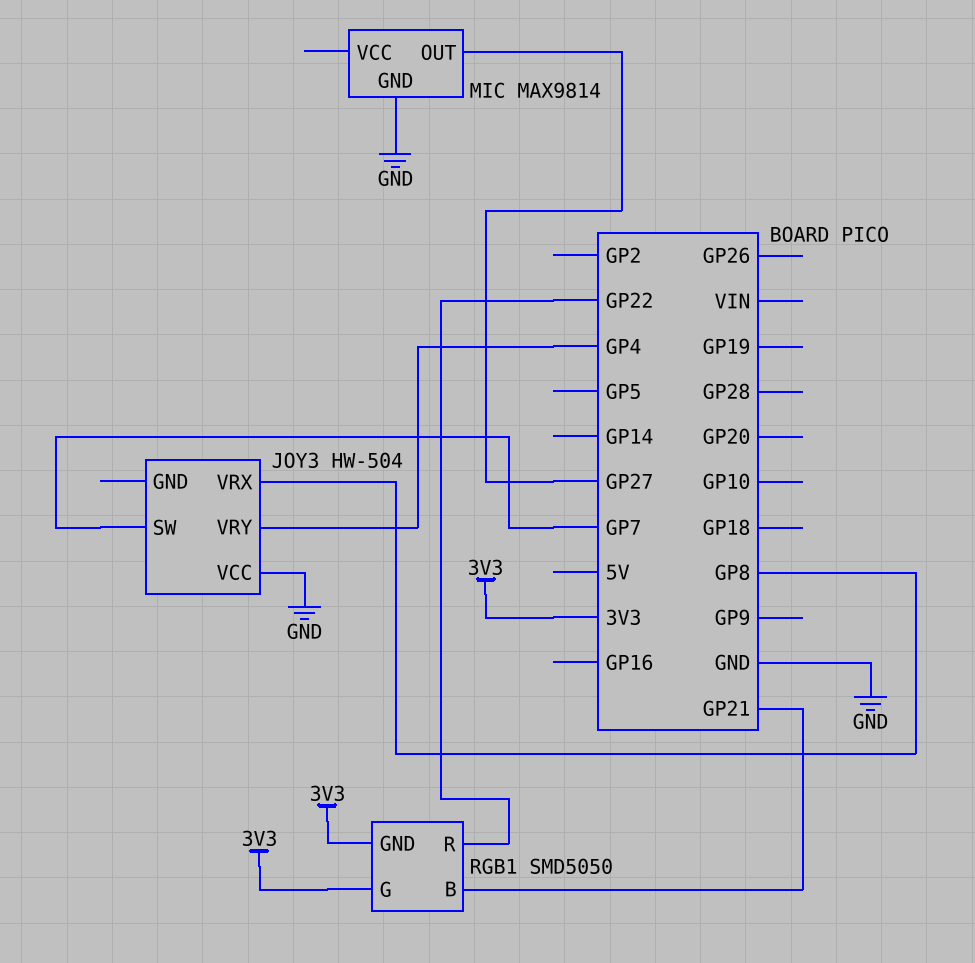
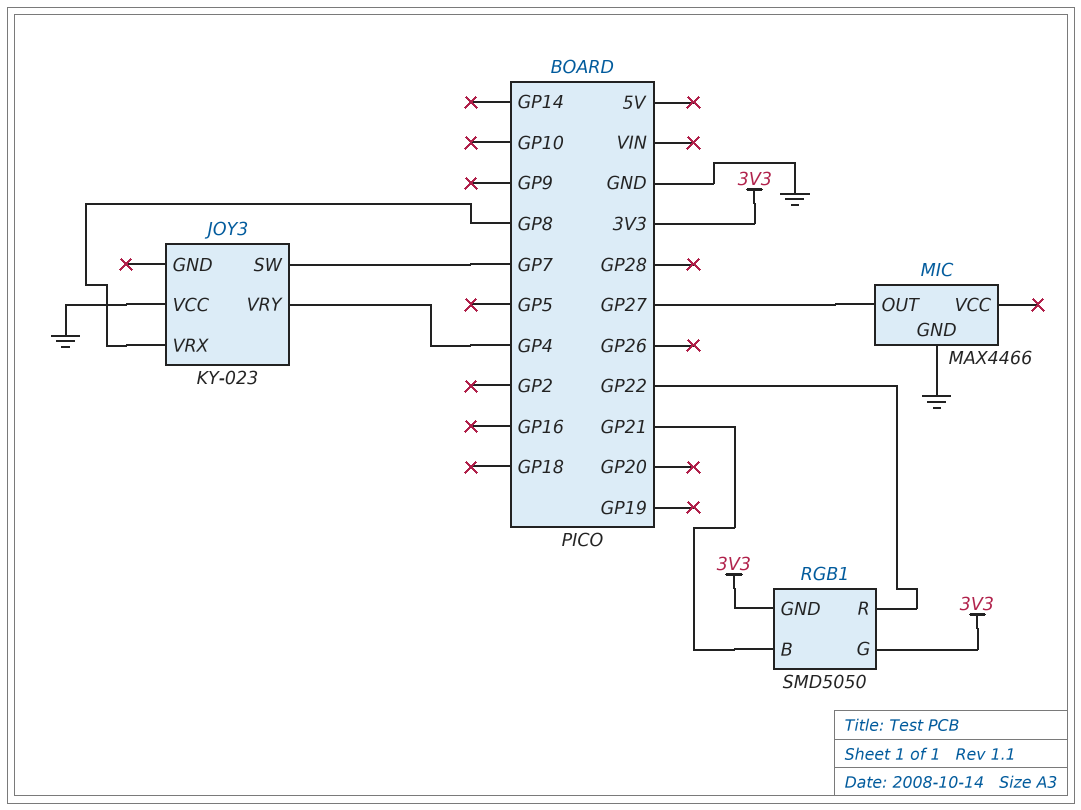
JOY3: HW-504 -> KY-023
MIC: MAX9814 -> MAX4466

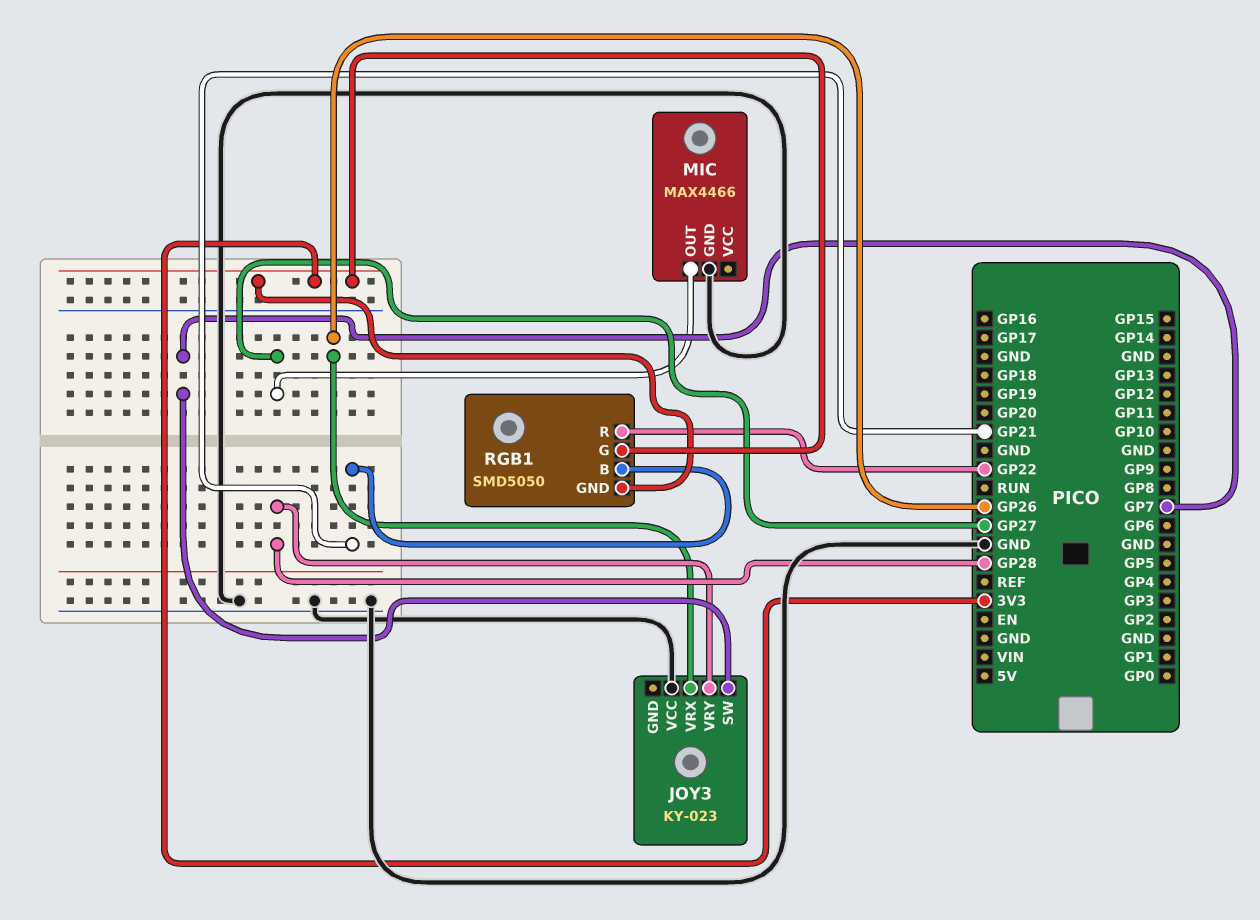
JOY3 pin VRX: GP8 -> GP26
JOY3 pin VRY: GP4 -> GP28

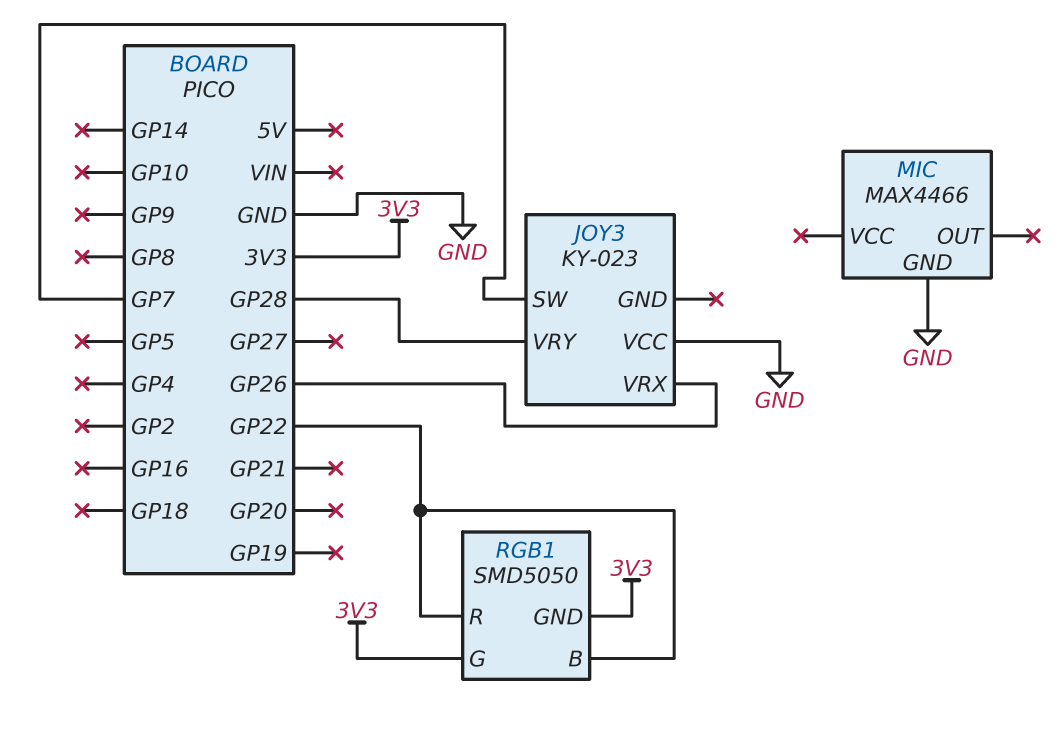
MIC pin OUT: GP27 -> none
RGB1 pin B: GP21 -> GP22

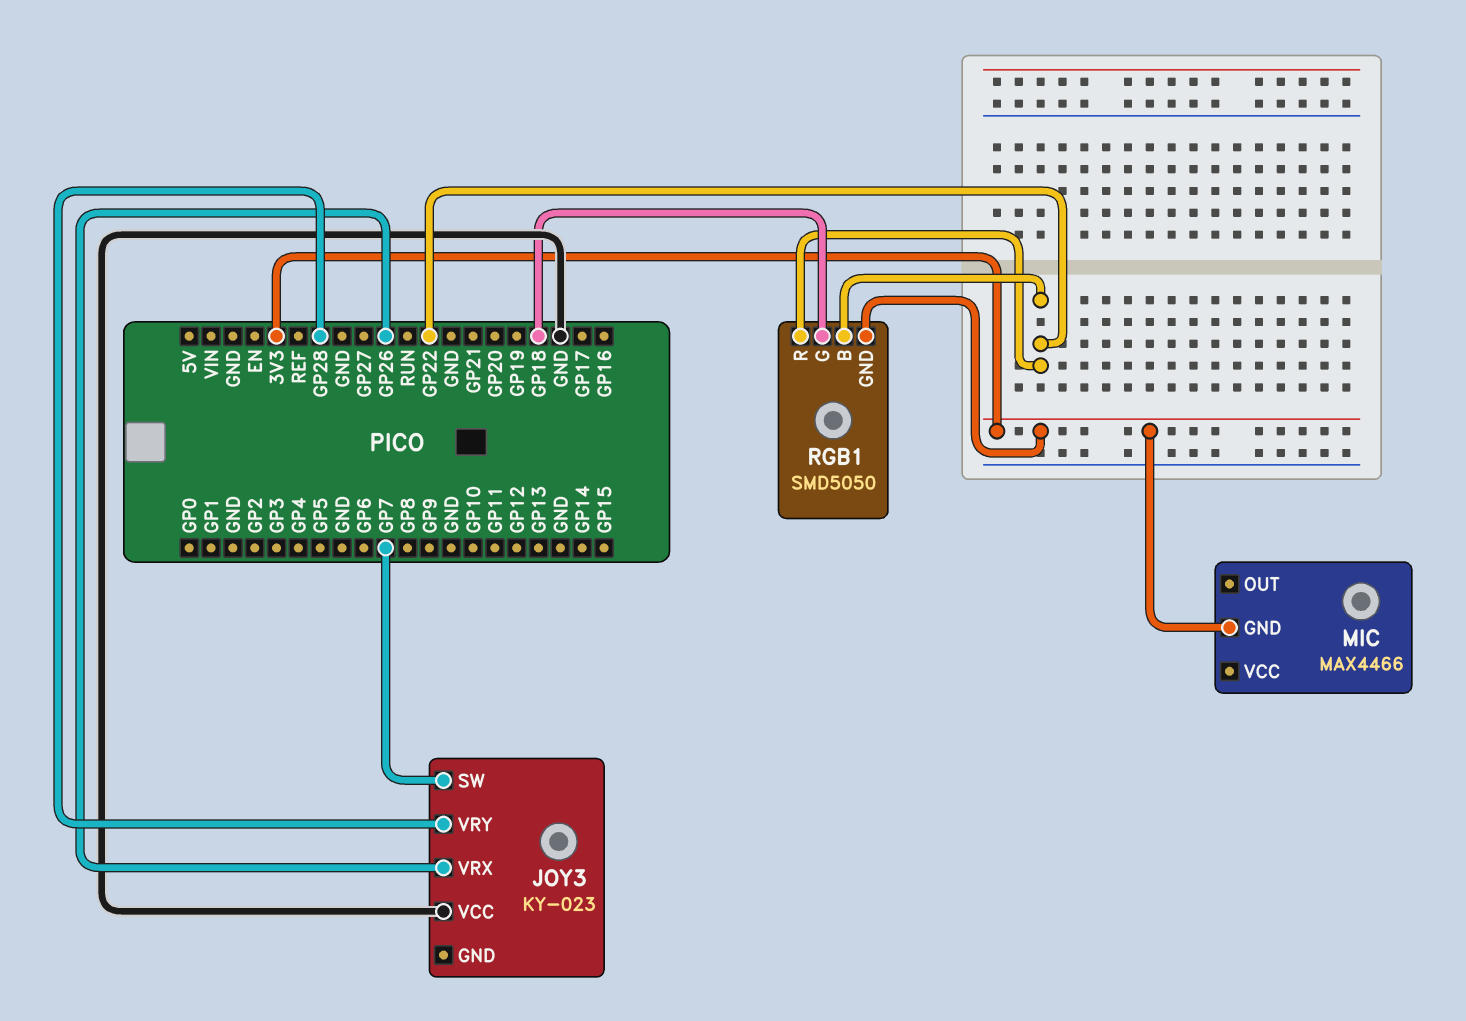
MIC pin GND: GND -> 3V3
RGB1 pin G: 3V3 -> GP18

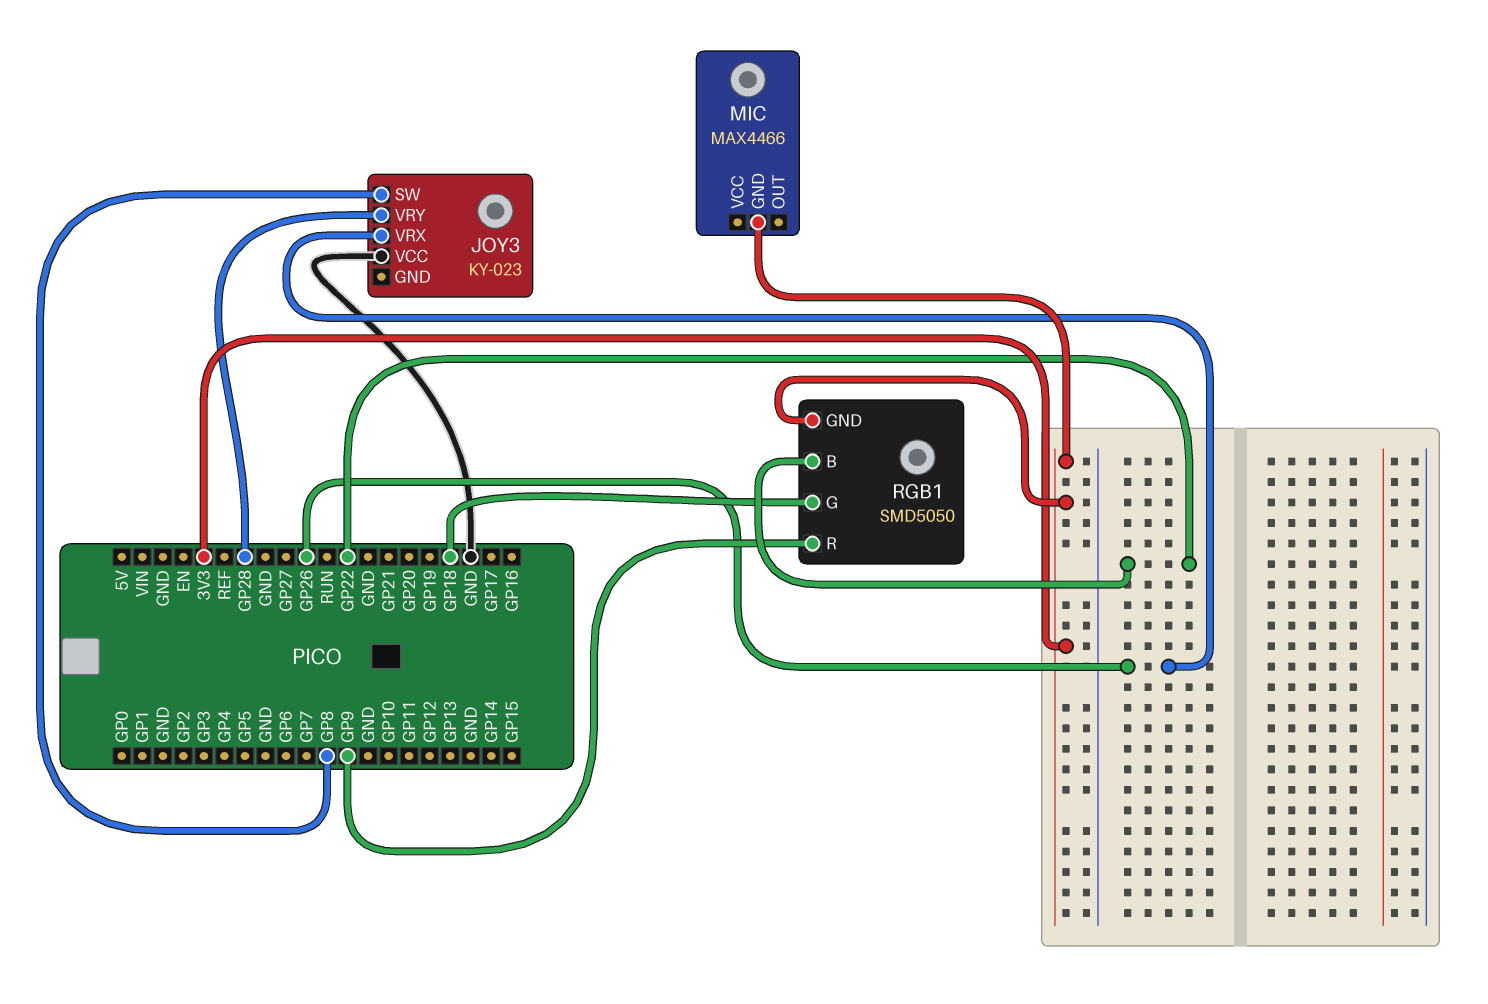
JOY3 pin SW: GP7 -> GP8
RGB1 pin R: GP22 -> GP9

